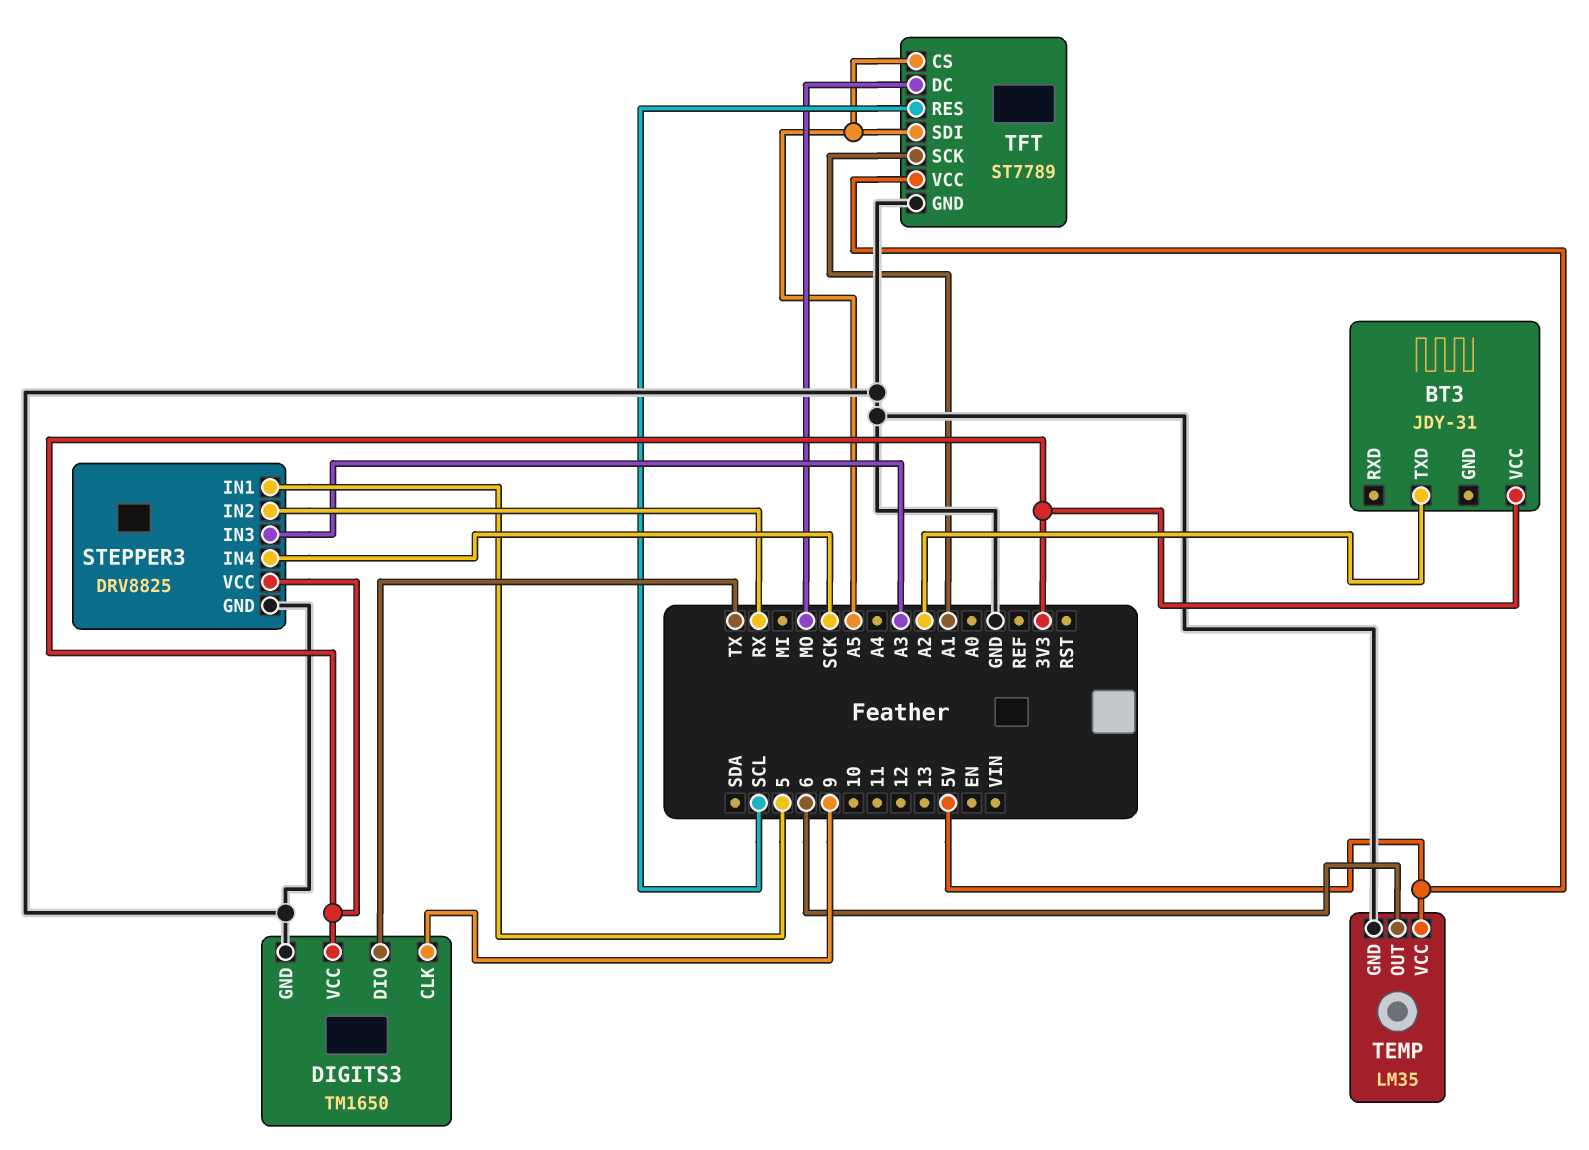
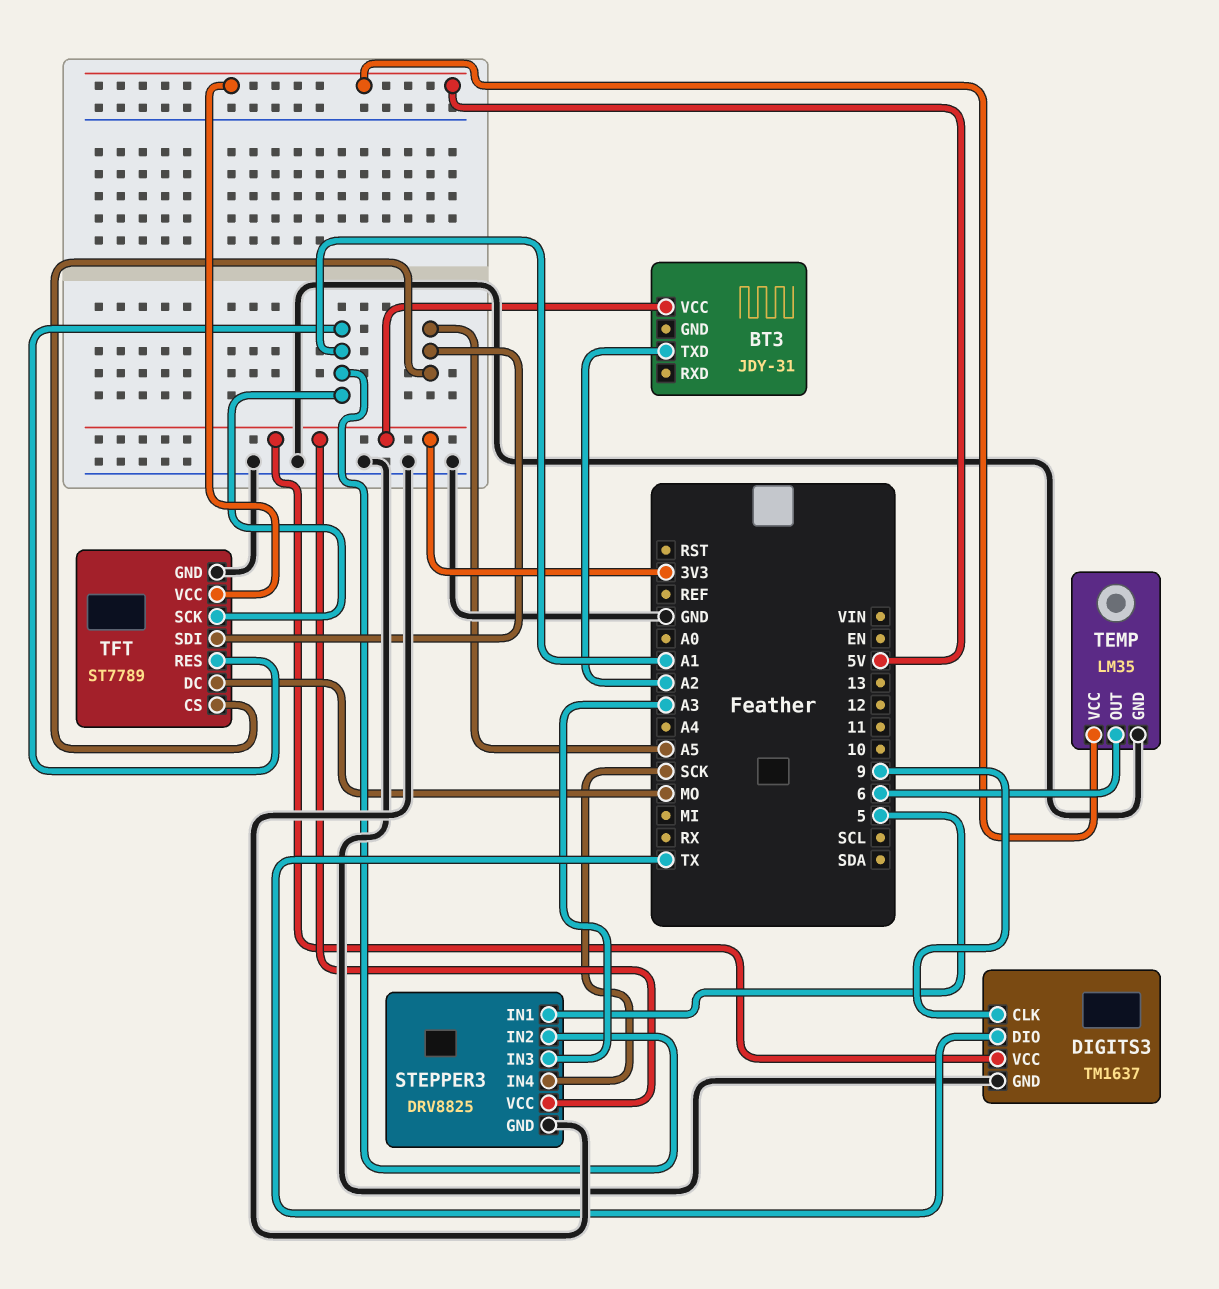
DIGITS3: TM1650 -> TM1637
STEPPER3 pin IN2: RX -> A1
TFT pin RES: SCL -> A1

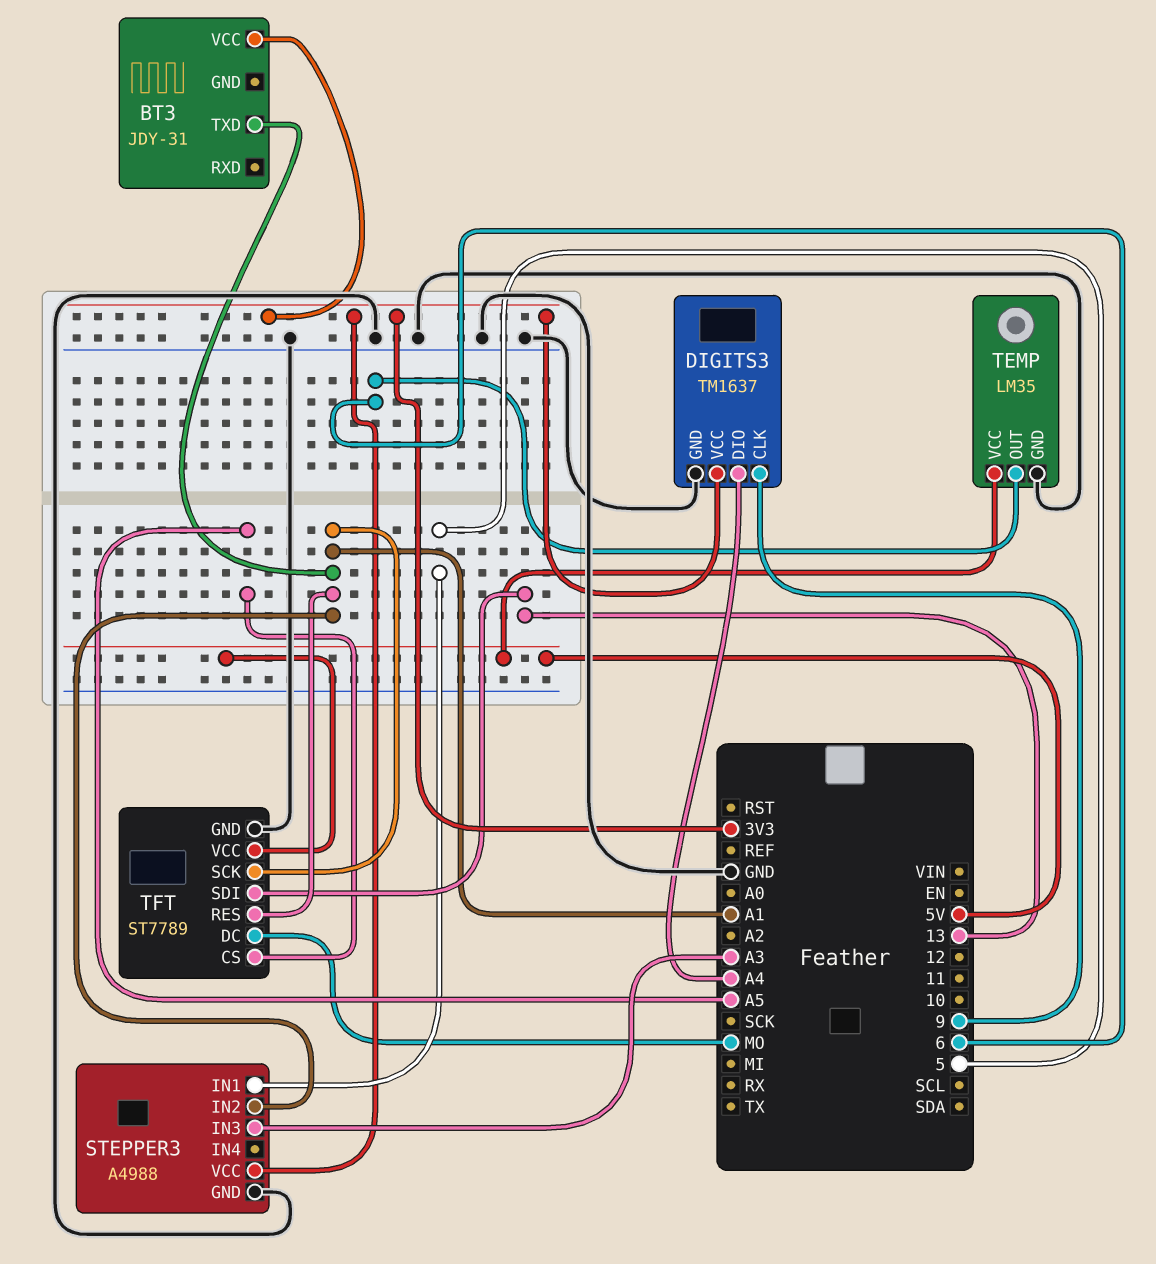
BT3 pin TXD: A2 -> A1
DIGITS3 pin DIO: TX -> A4
STEPPER3: DRV8825 -> A4988
STEPPER3 pin IN4: SCK -> none
TFT pin SDI: A5 -> 13

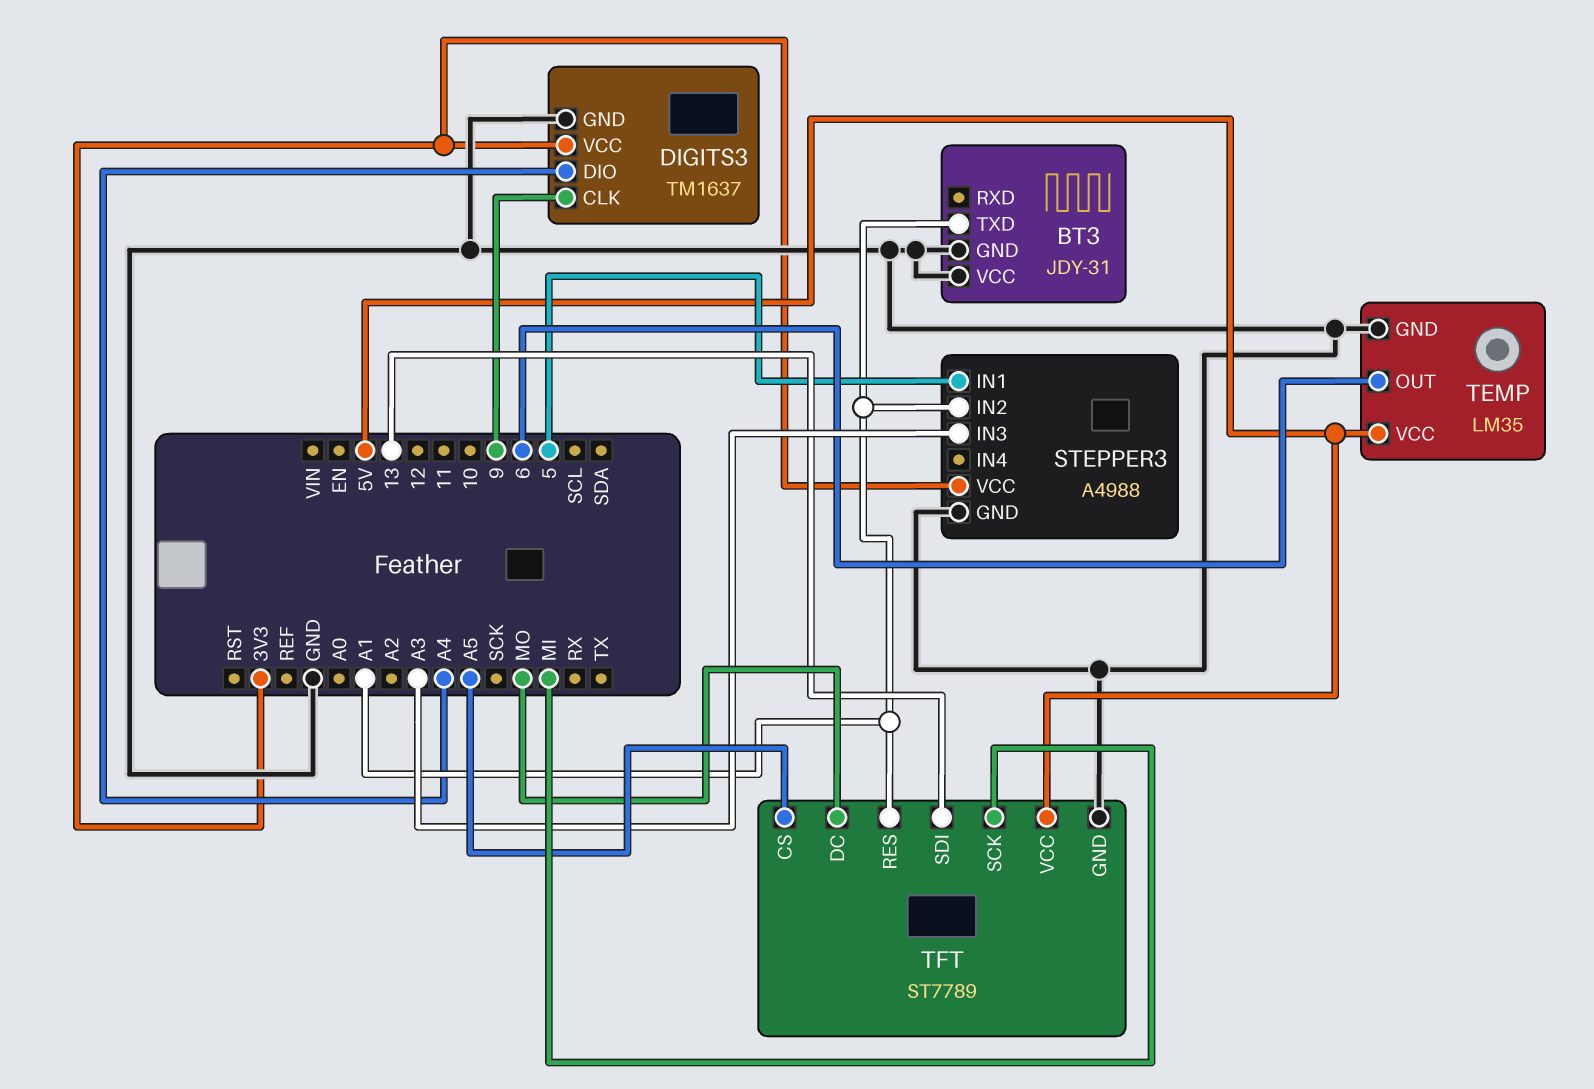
BT3 pin GND: none -> GND
BT3 pin VCC: 3V3 -> GND
TFT pin SCK: A1 -> MI

